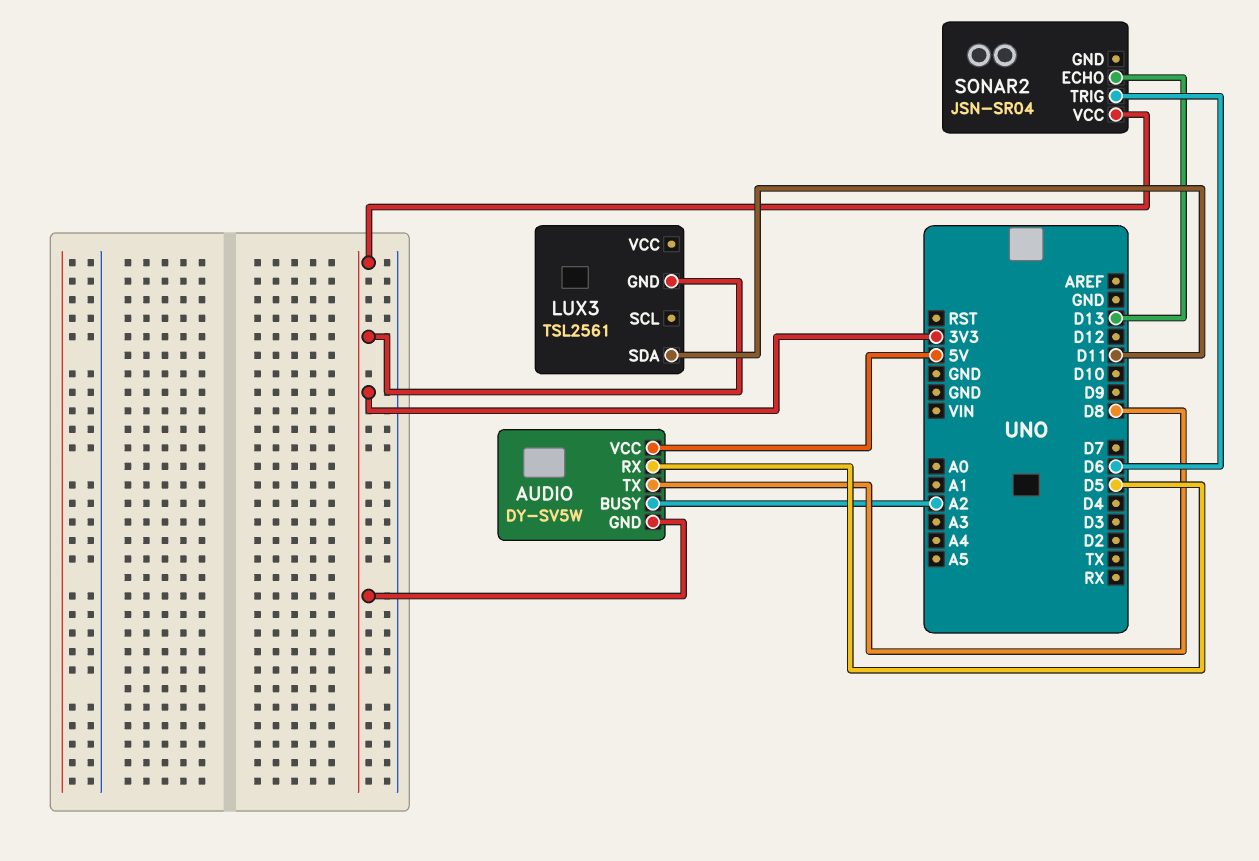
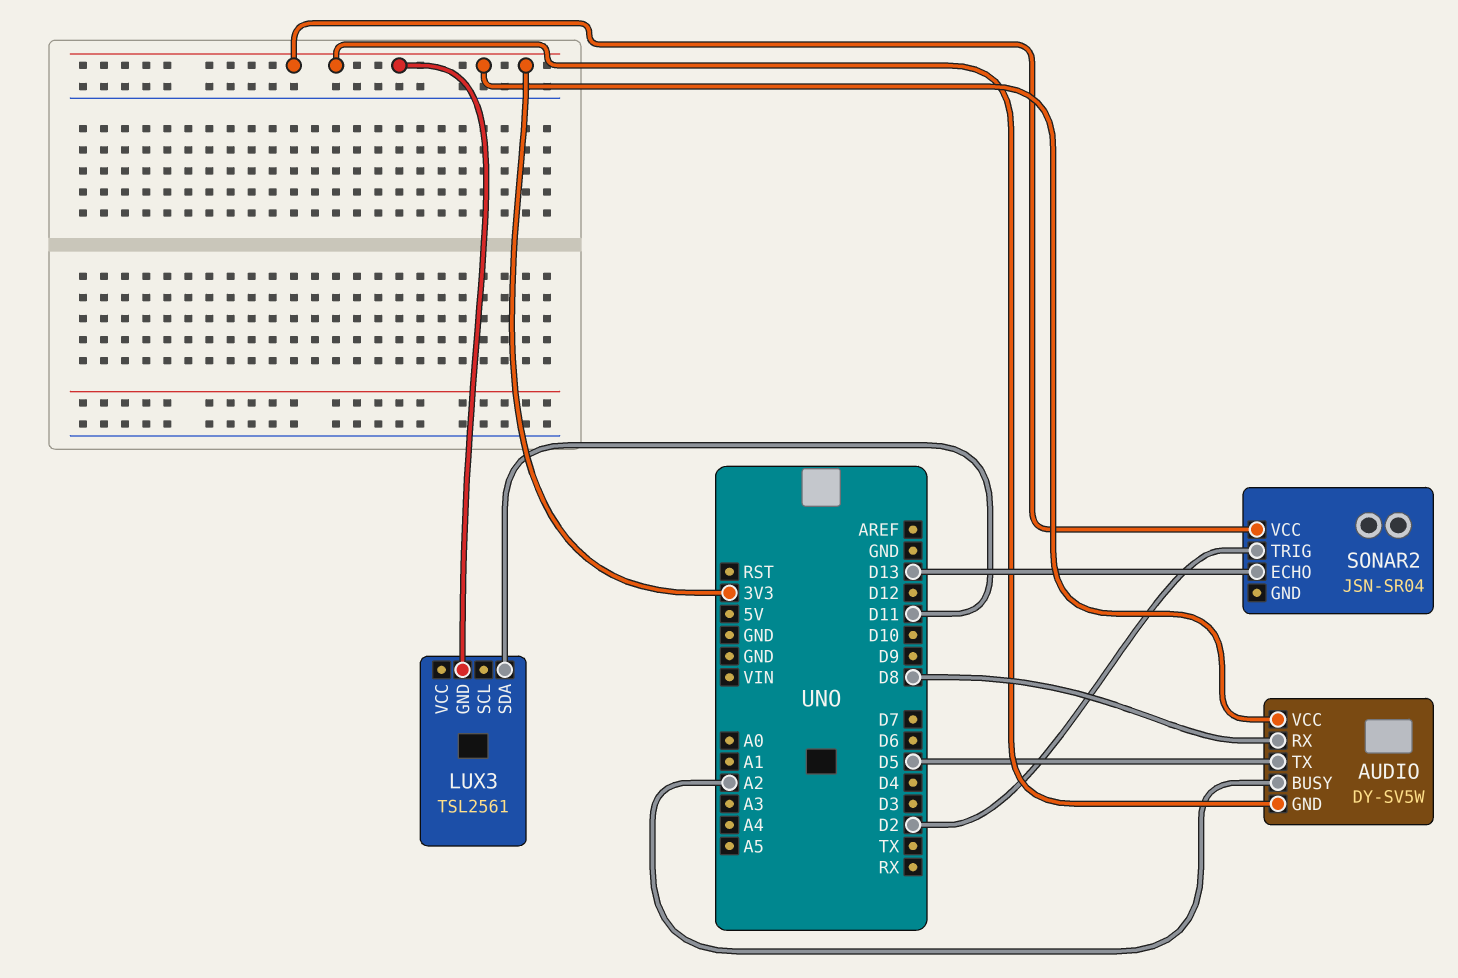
AUDIO pin RX: D5 -> D8
AUDIO pin TX: D8 -> D5
AUDIO pin VCC: 5V -> 3V3
SONAR2 pin TRIG: D6 -> D2

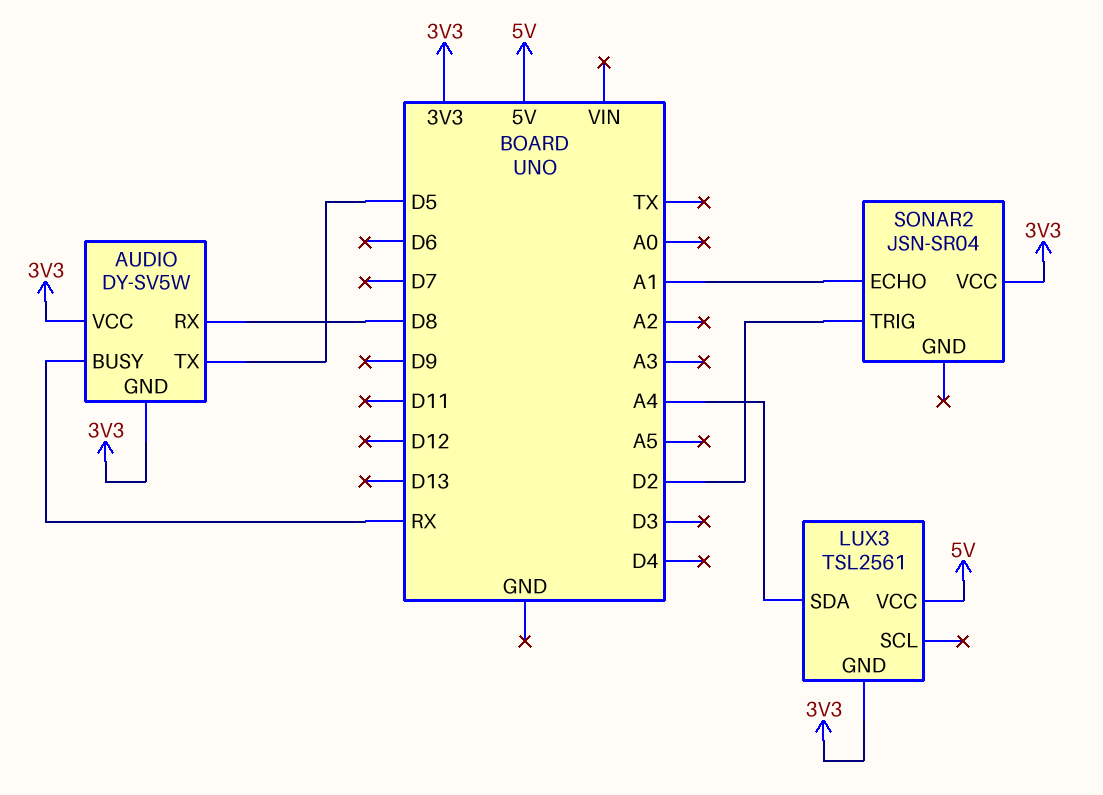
AUDIO pin BUSY: A2 -> RX
LUX3 pin SDA: D11 -> A4
LUX3 pin VCC: none -> 5V
SONAR2 pin ECHO: D13 -> A1

